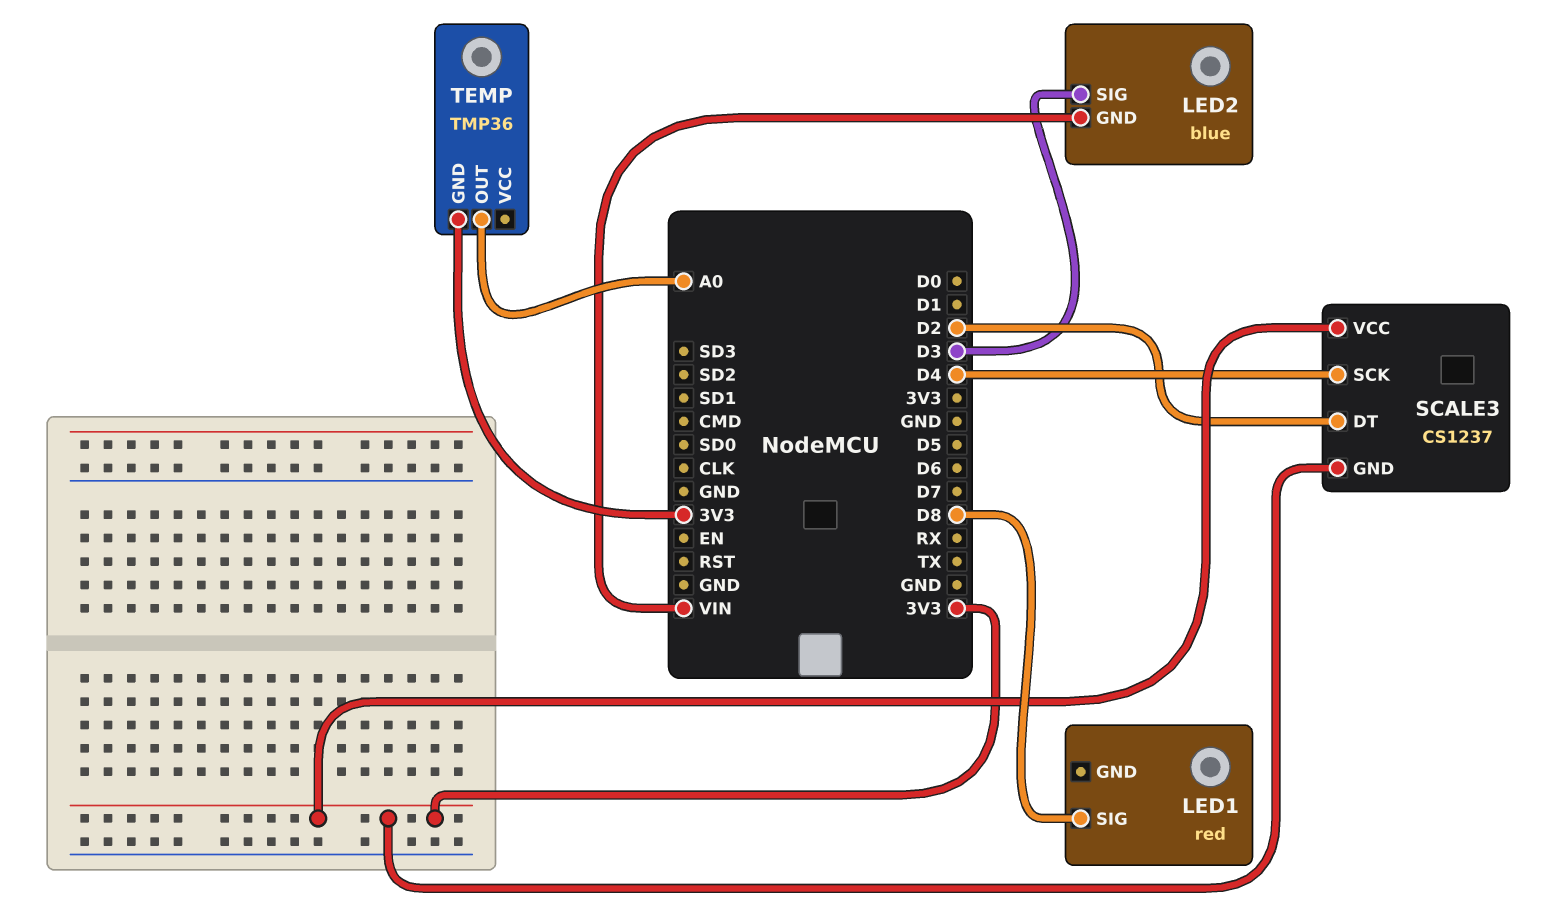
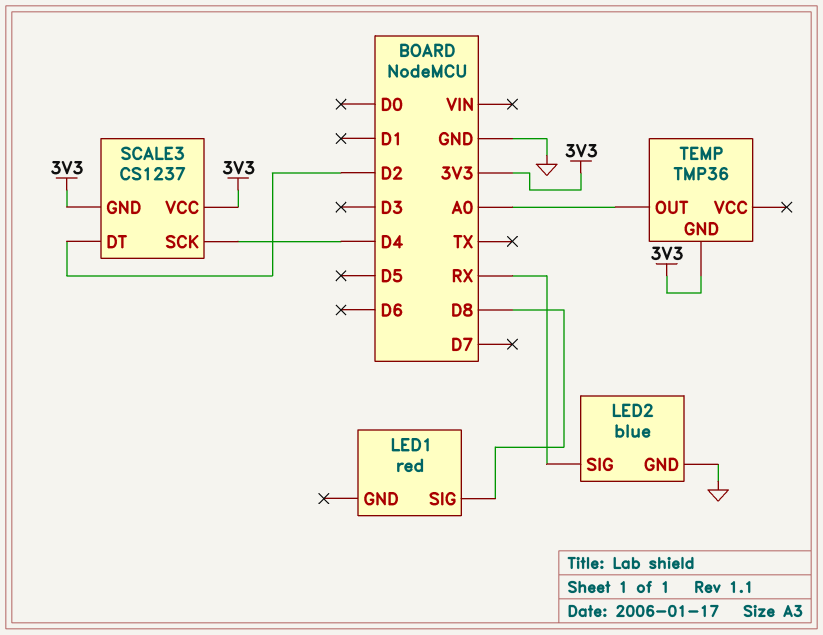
LED2 pin GND: VIN -> GND
LED2 pin SIG: D3 -> RX

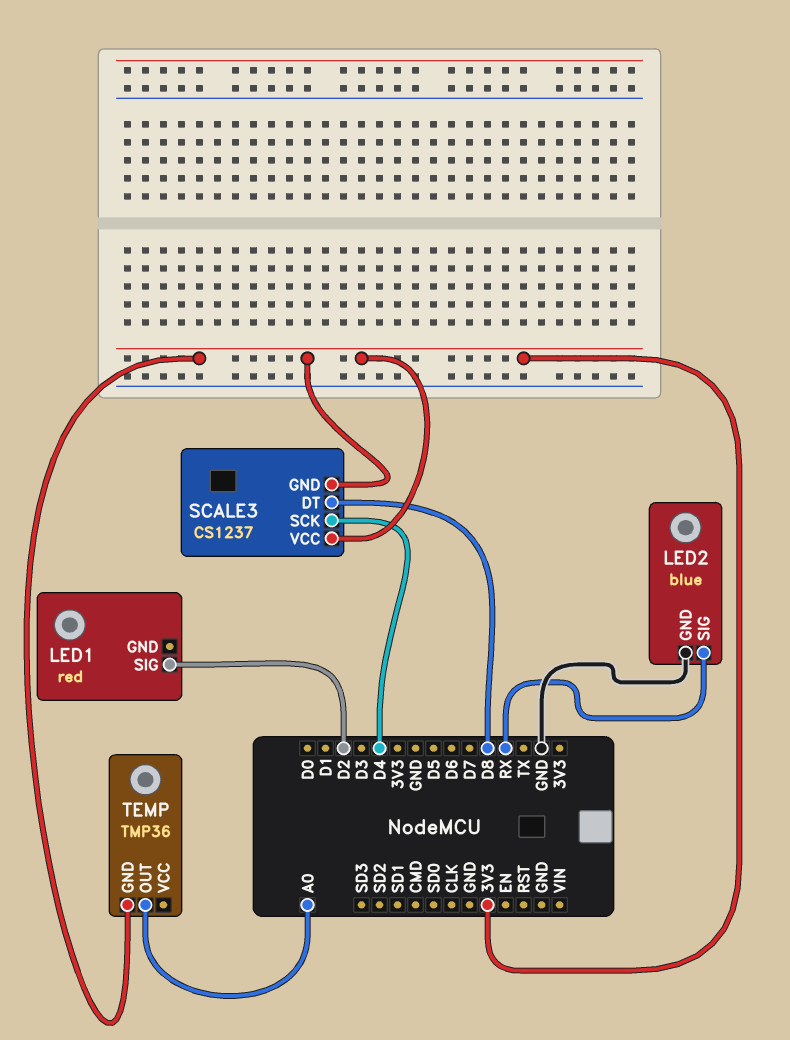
LED1 pin SIG: D8 -> D2
SCALE3 pin DT: D2 -> D8

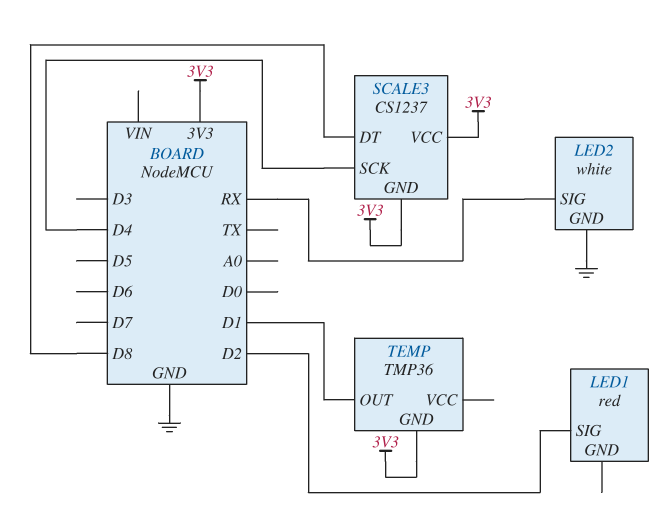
LED2: blue -> white
TEMP pin OUT: A0 -> D1

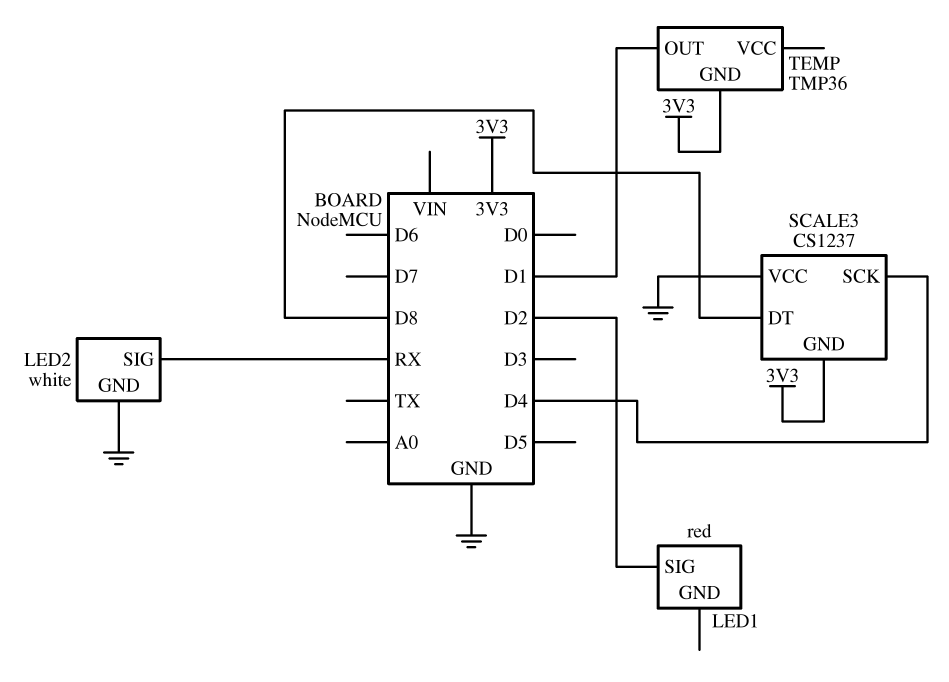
SCALE3 pin VCC: 3V3 -> GND

